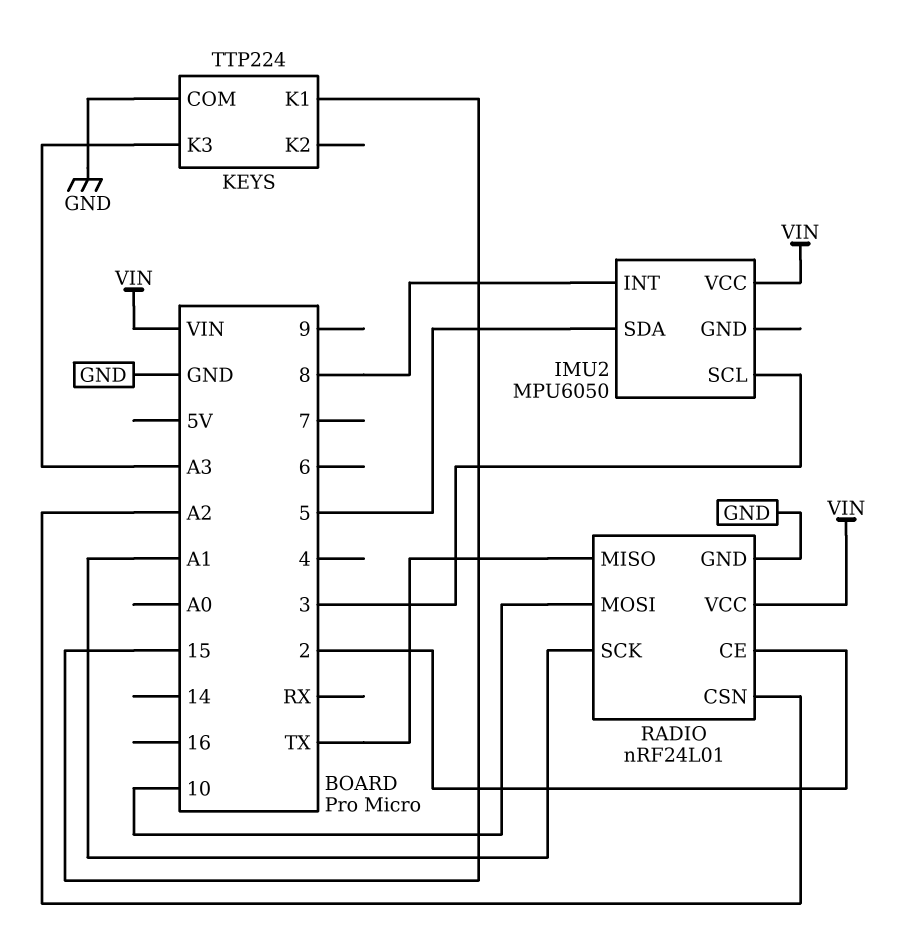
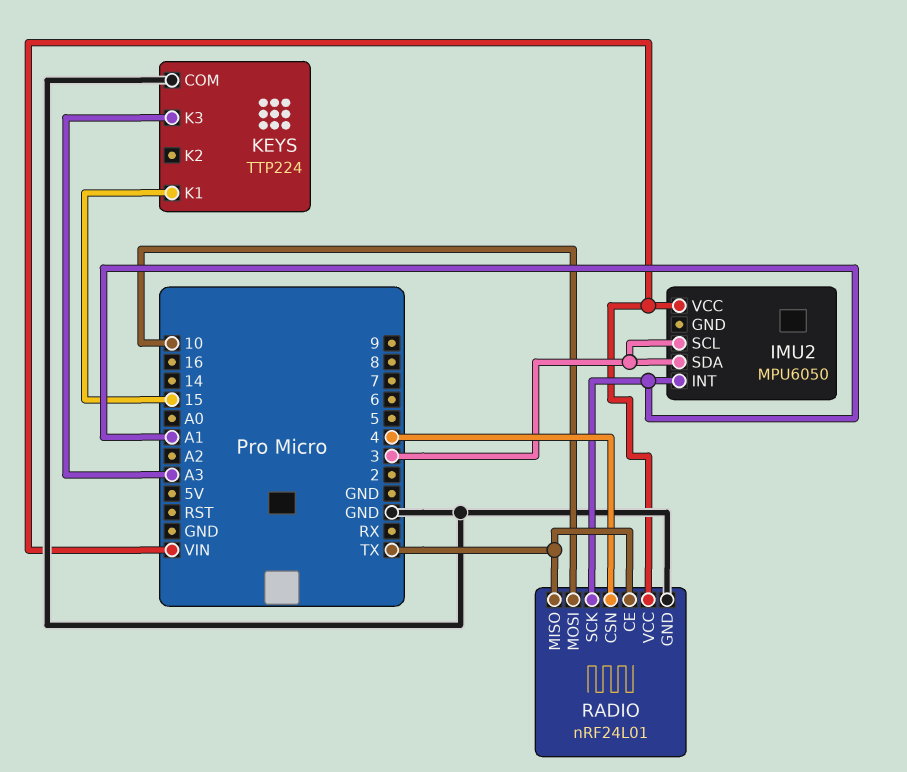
IMU2 pin INT: 8 -> A1
IMU2 pin SDA: 5 -> 3
RADIO pin CE: 2 -> TX
RADIO pin CSN: A2 -> 4

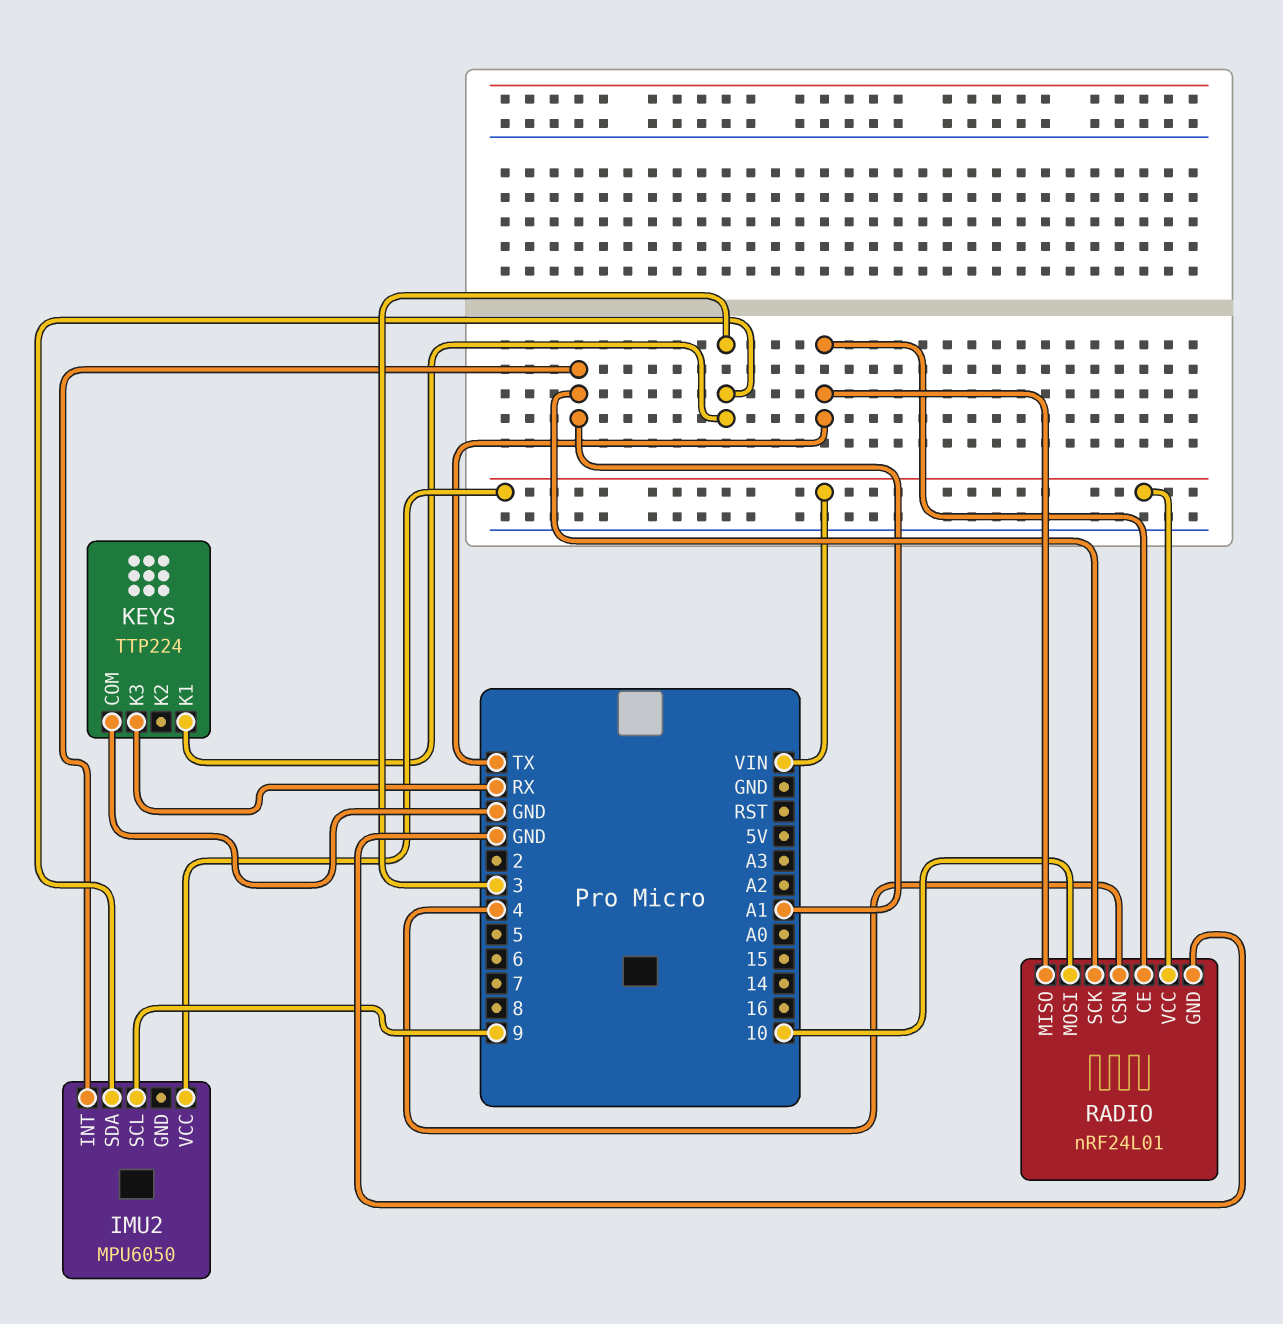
IMU2 pin SCL: 3 -> 9
KEYS pin K1: 15 -> 3
KEYS pin K3: A3 -> RX

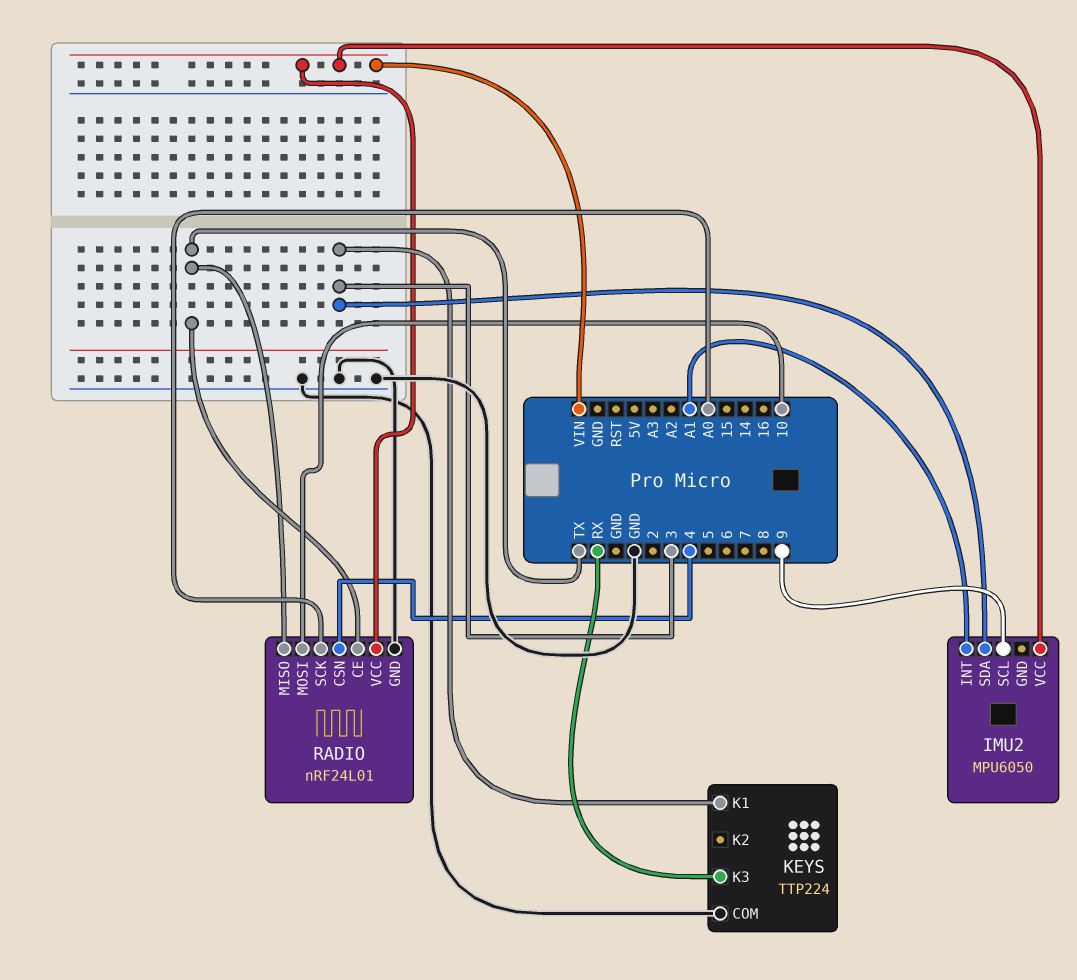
RADIO pin SCK: A1 -> A0

